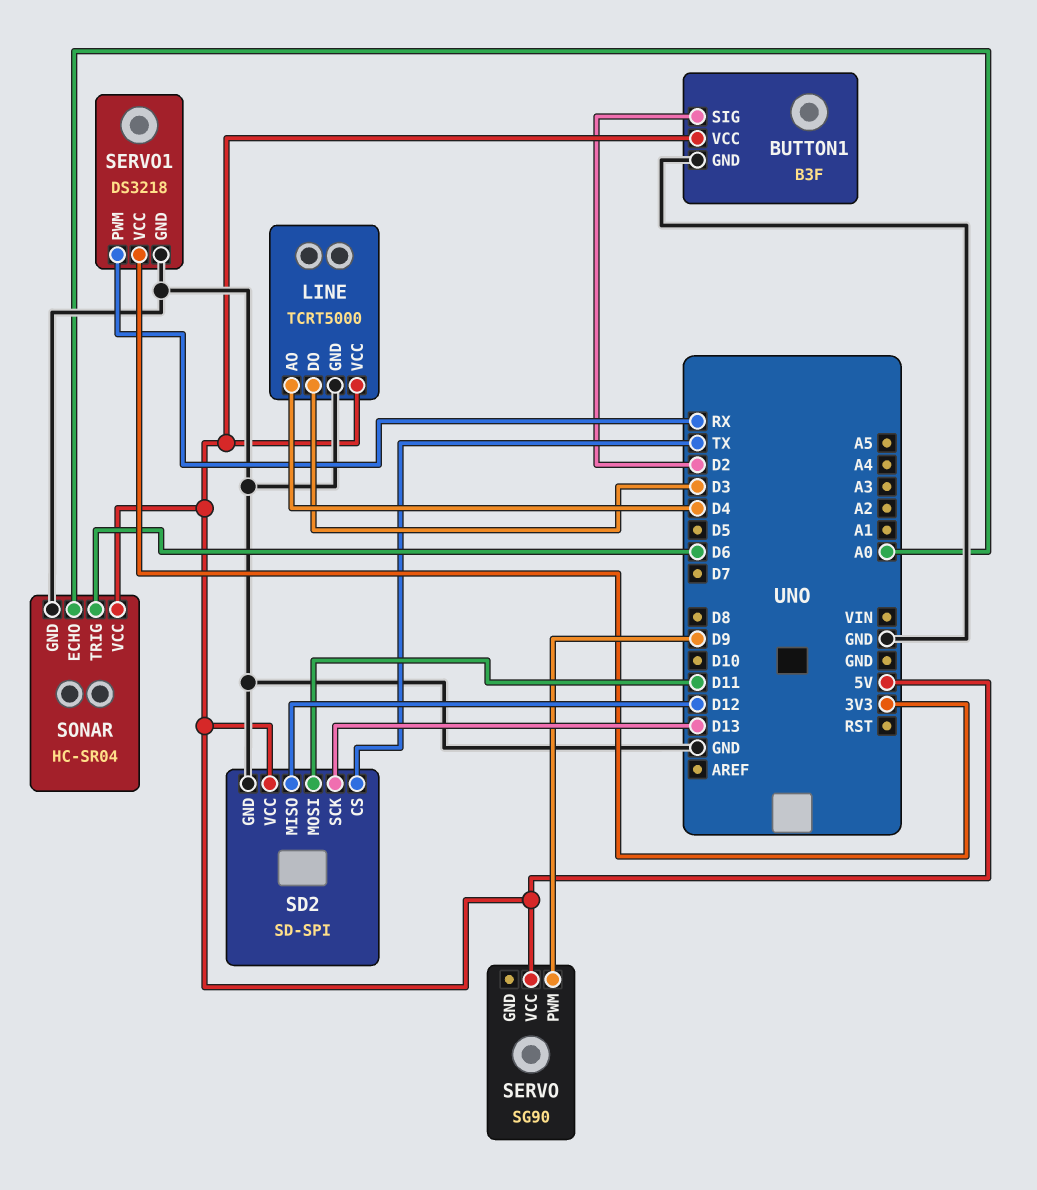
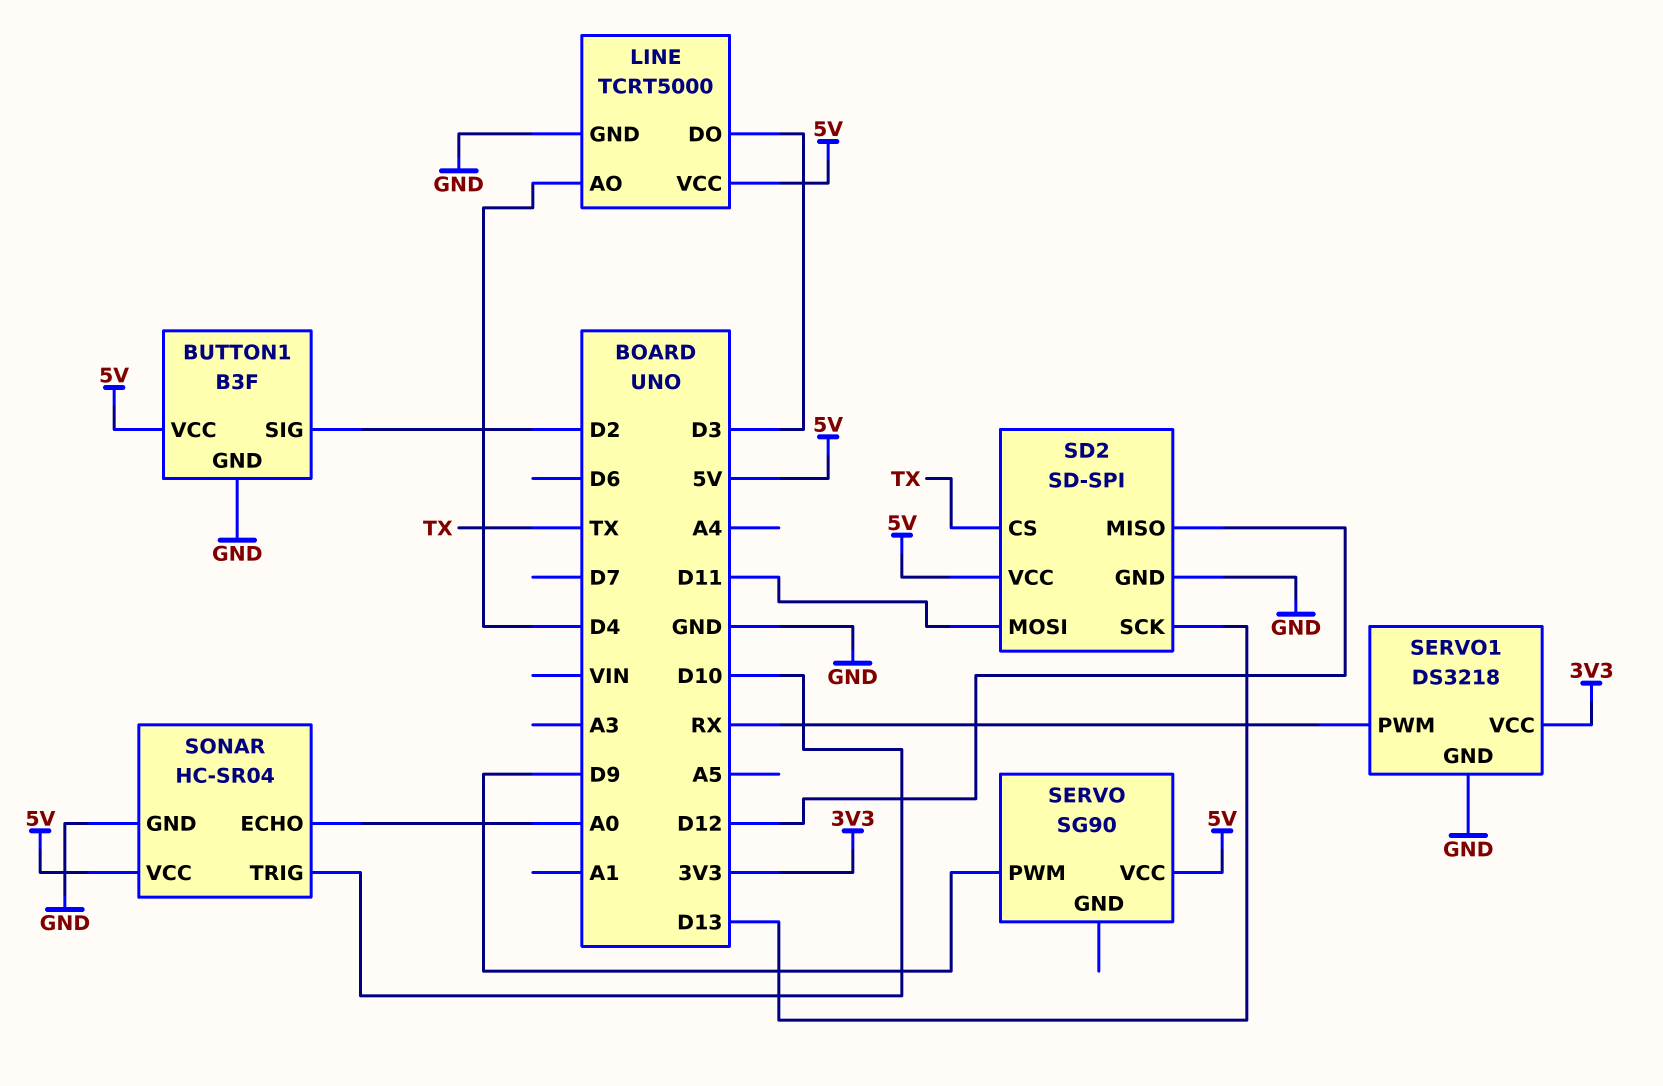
SONAR pin TRIG: D6 -> D10

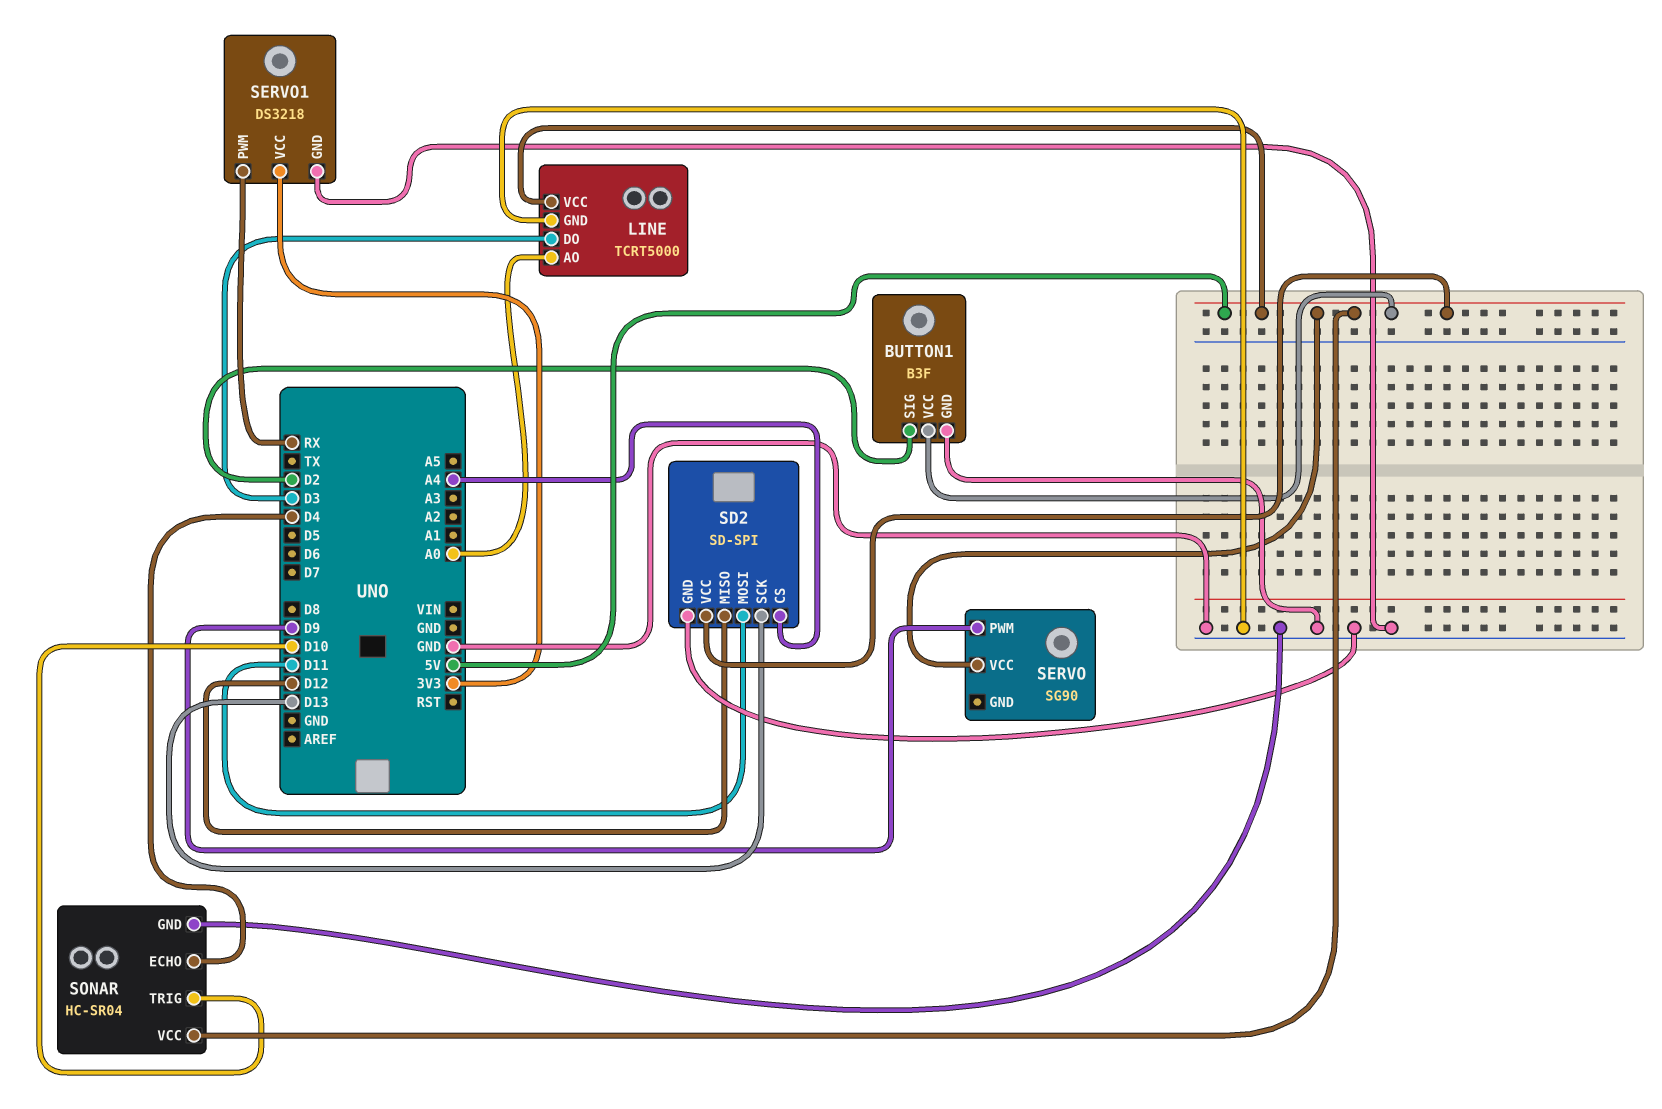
LINE pin AO: D4 -> A0
SD2 pin CS: TX -> A4
SONAR pin ECHO: A0 -> D4

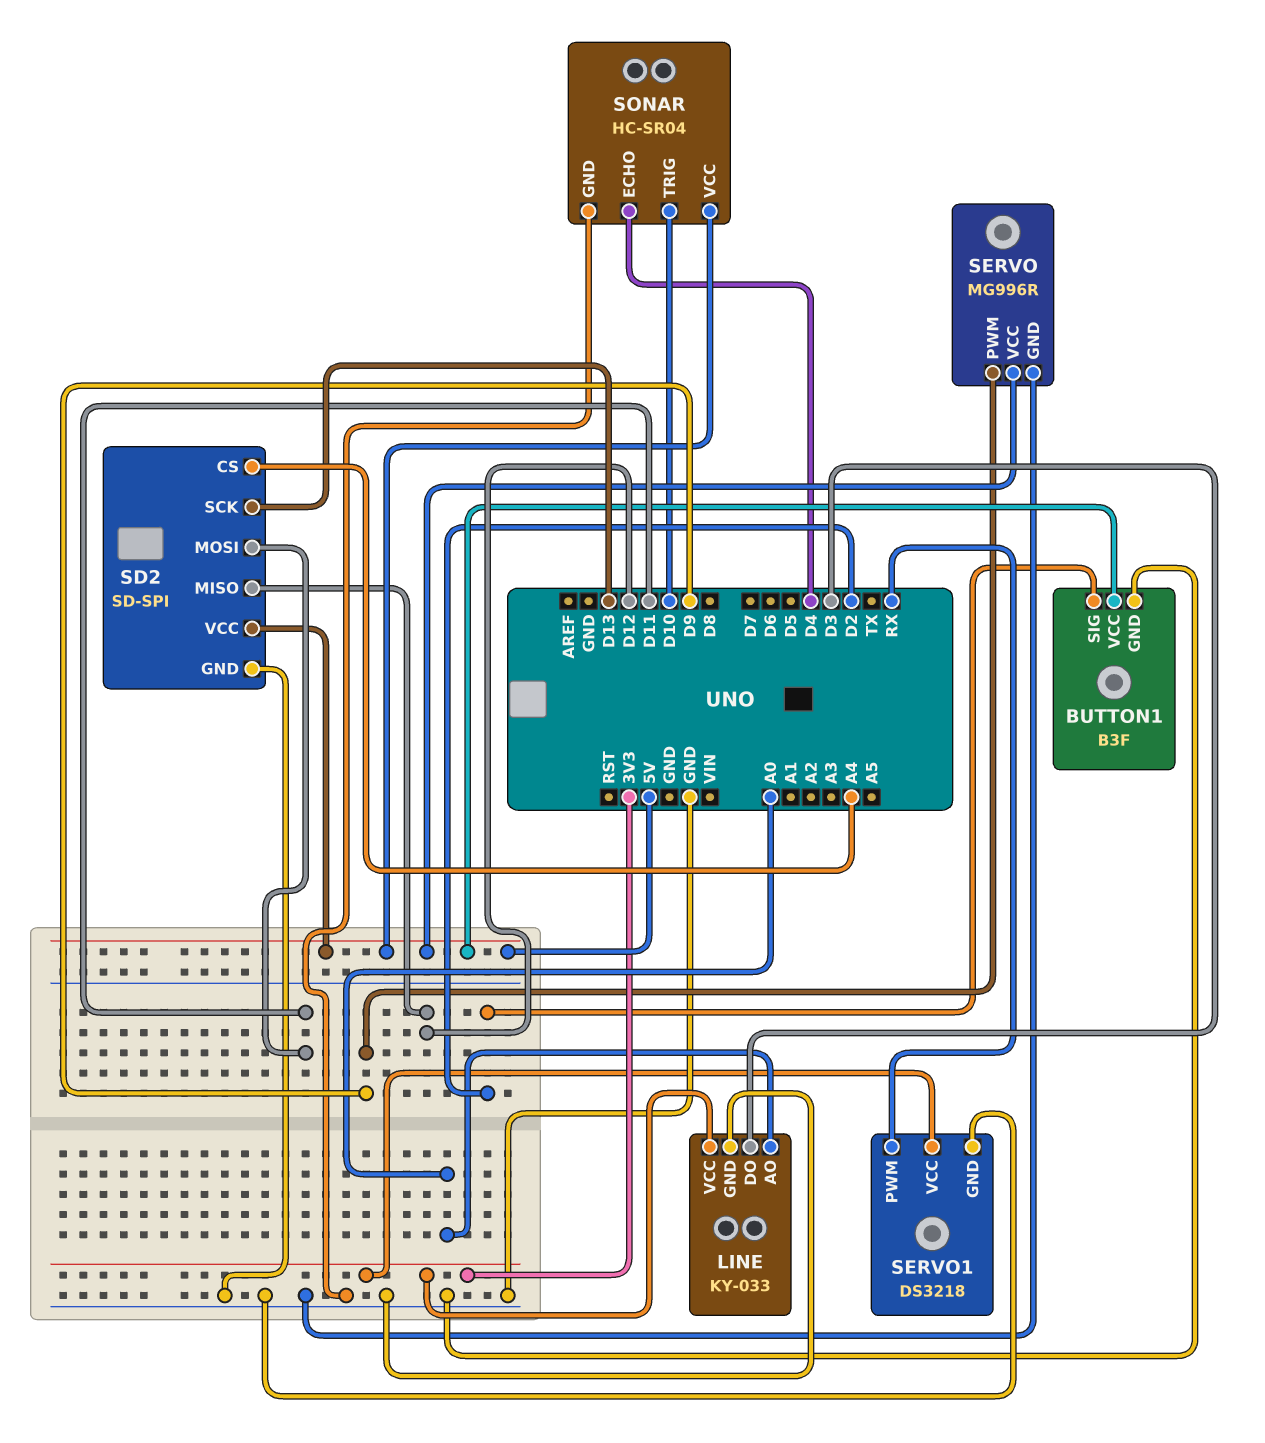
LINE: TCRT5000 -> KY-033
LINE pin VCC: 5V -> 3V3
SERVO: SG90 -> MG996R
SERVO pin GND: none -> GND

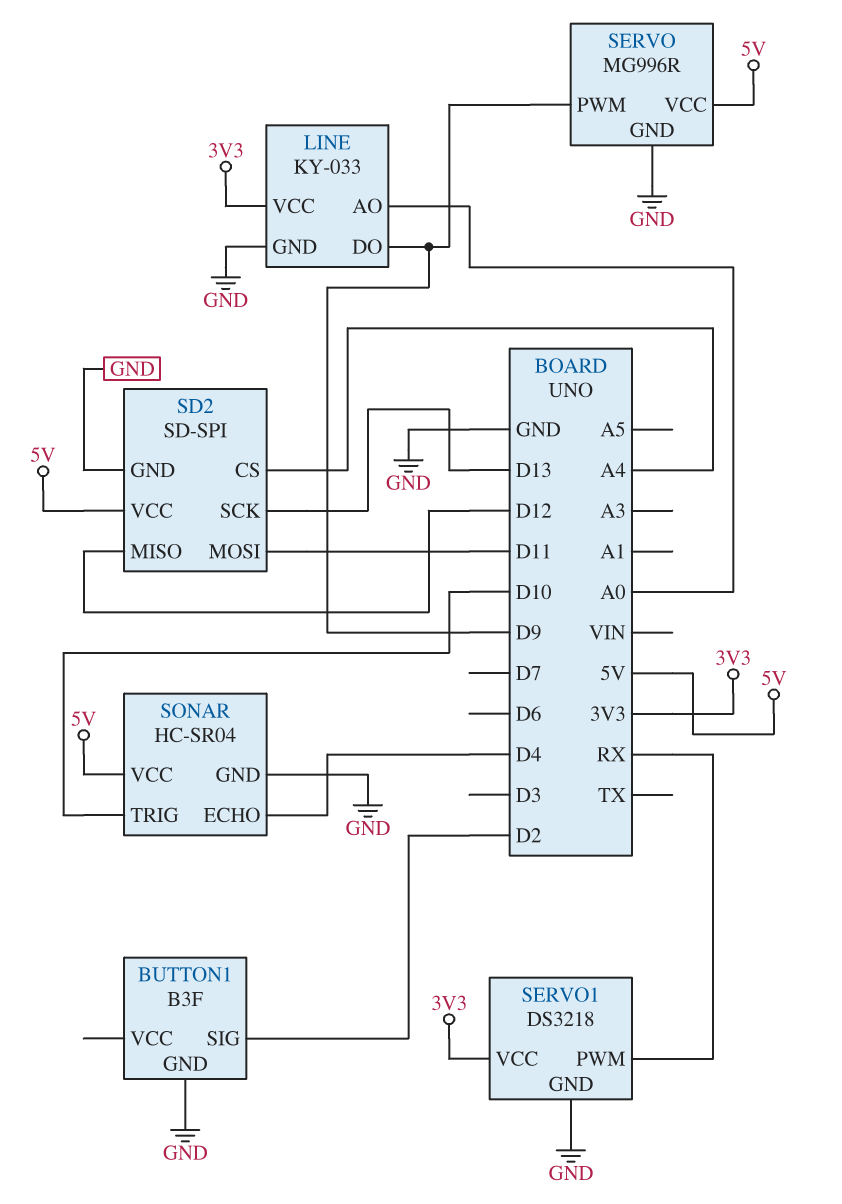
BUTTON1 pin VCC: 5V -> none
LINE pin DO: D3 -> D9

